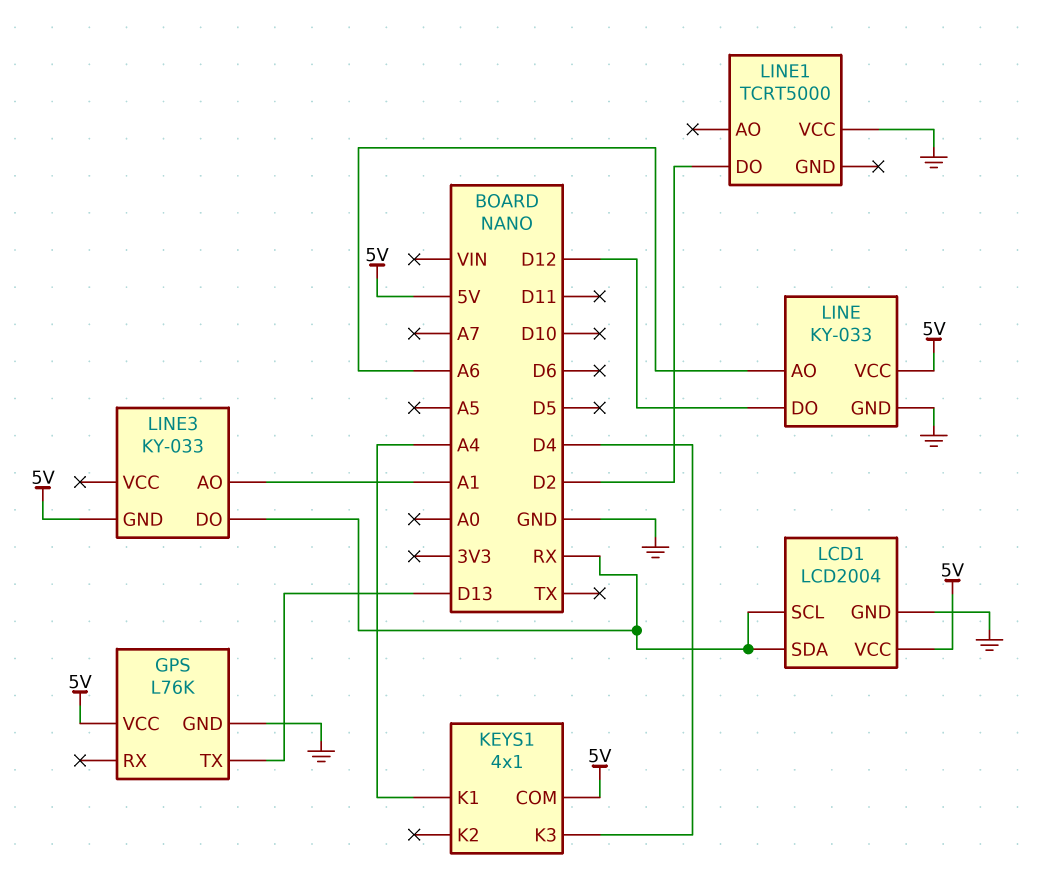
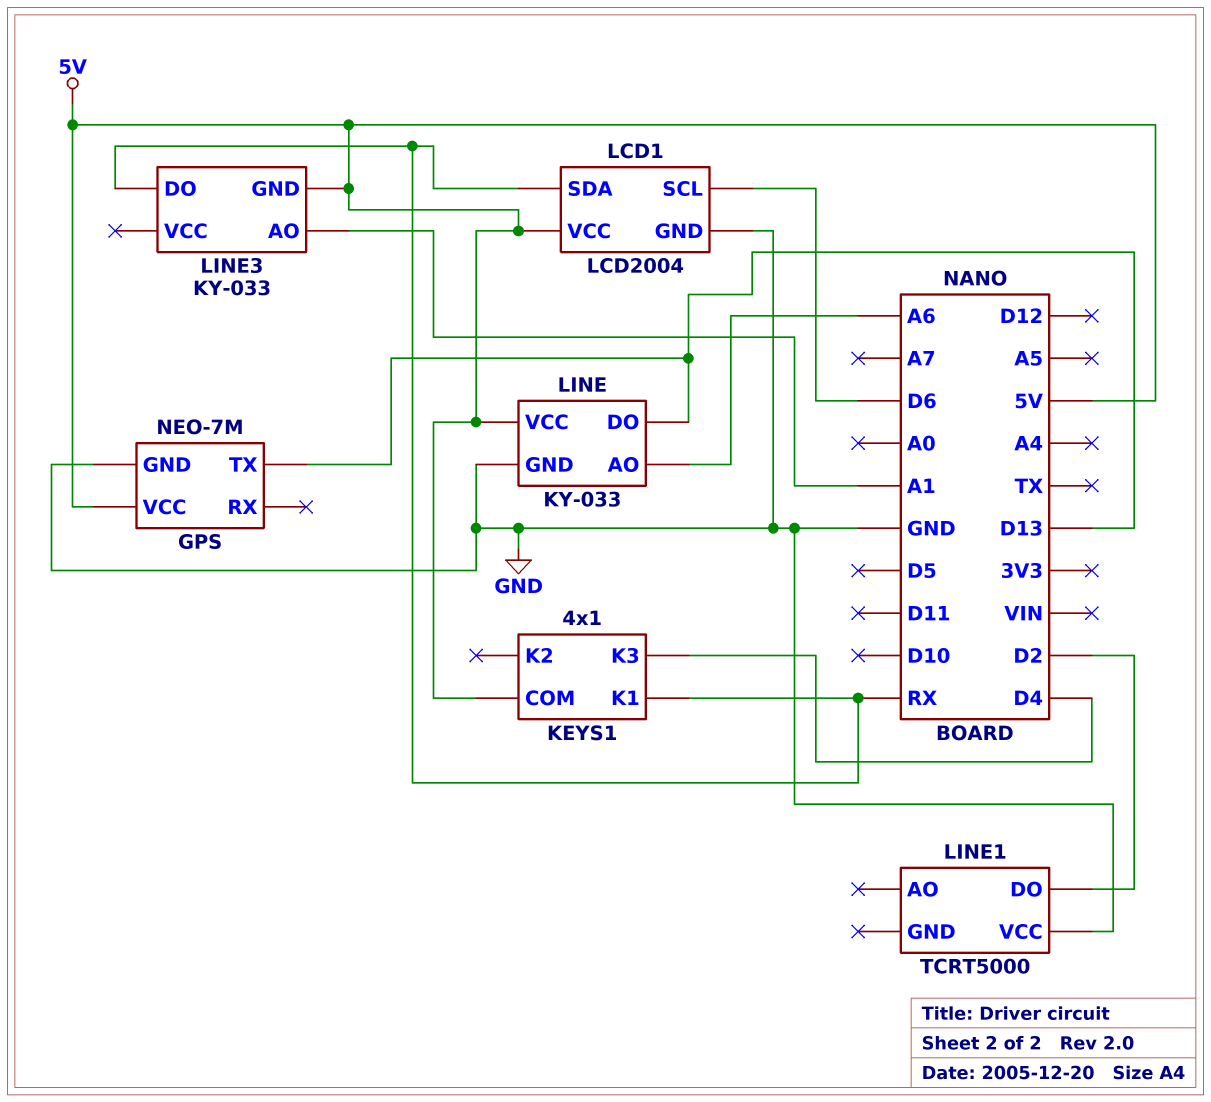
GPS: L76K -> NEO-7M
KEYS1 pin K1: A4 -> RX
LCD1 pin SCL: RX -> D6
LINE pin DO: D12 -> D13

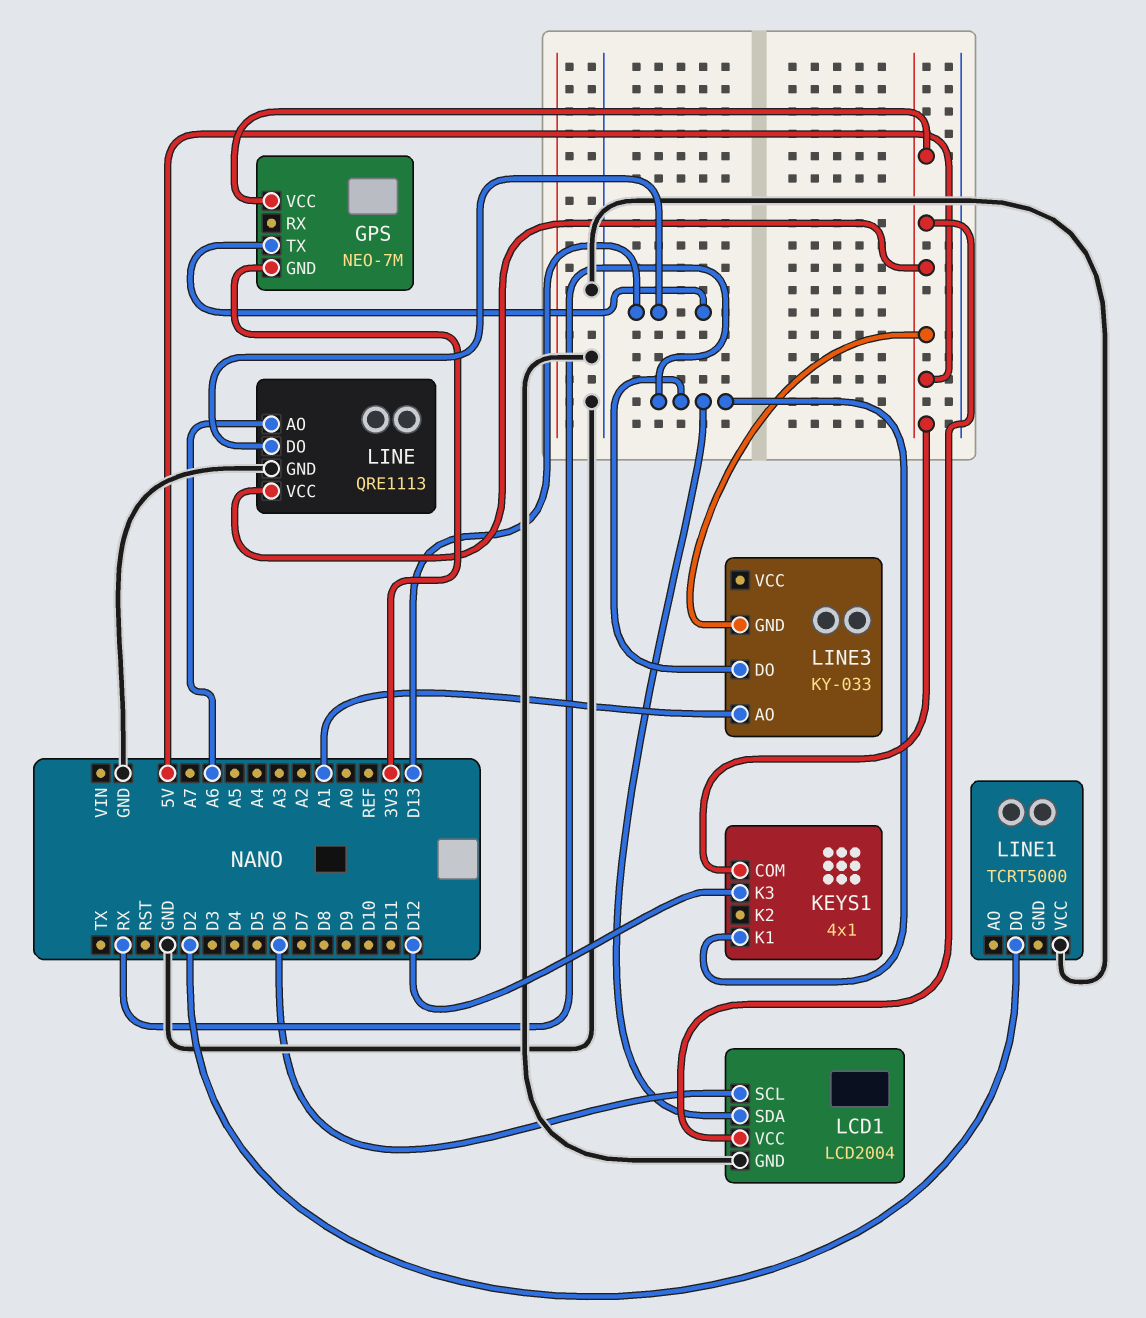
GPS pin GND: GND -> 3V3
KEYS1 pin K3: D4 -> D12
LINE: KY-033 -> QRE1113

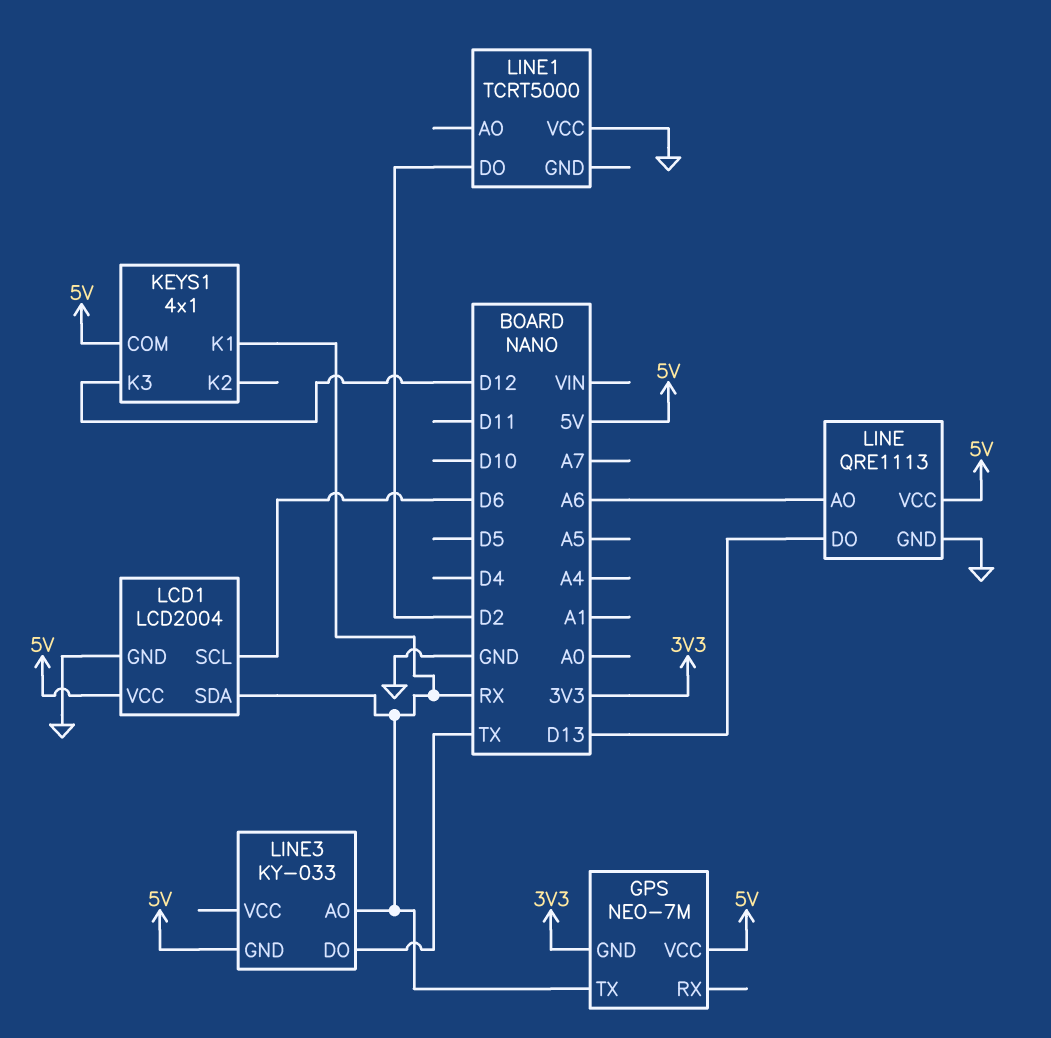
GPS pin TX: D13 -> RX
LINE3 pin AO: A1 -> RX
LINE3 pin DO: RX -> TX

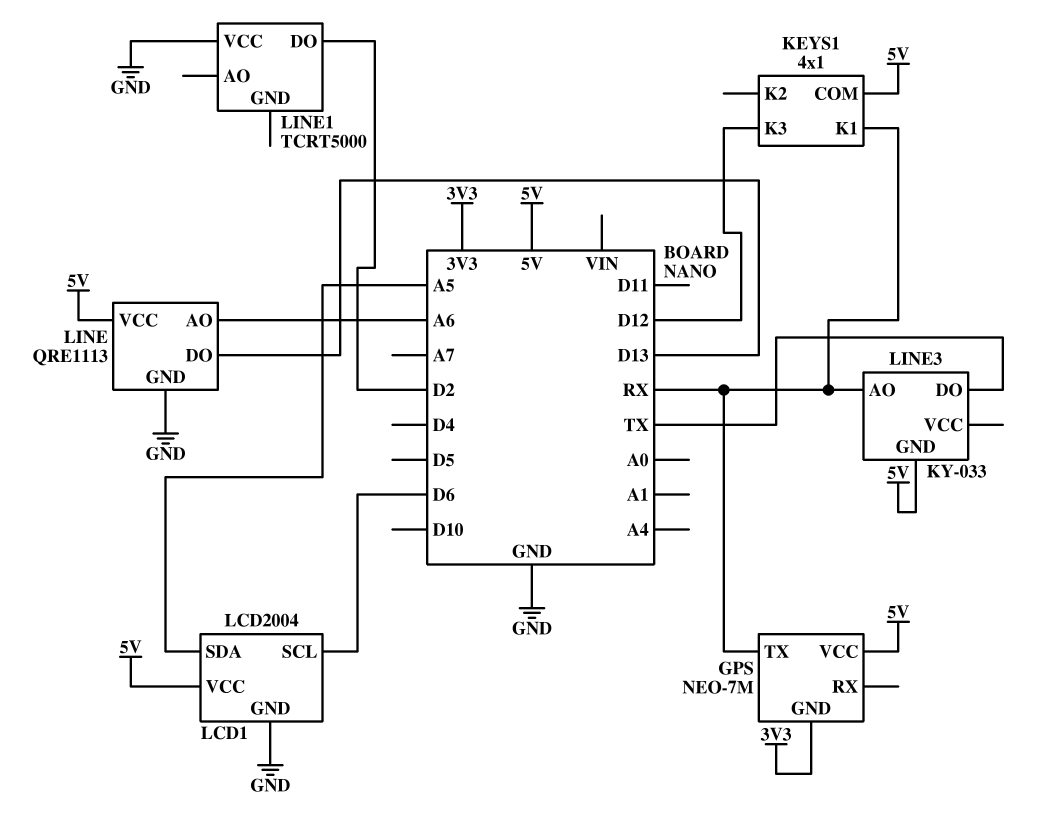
LCD1 pin SDA: RX -> A5

